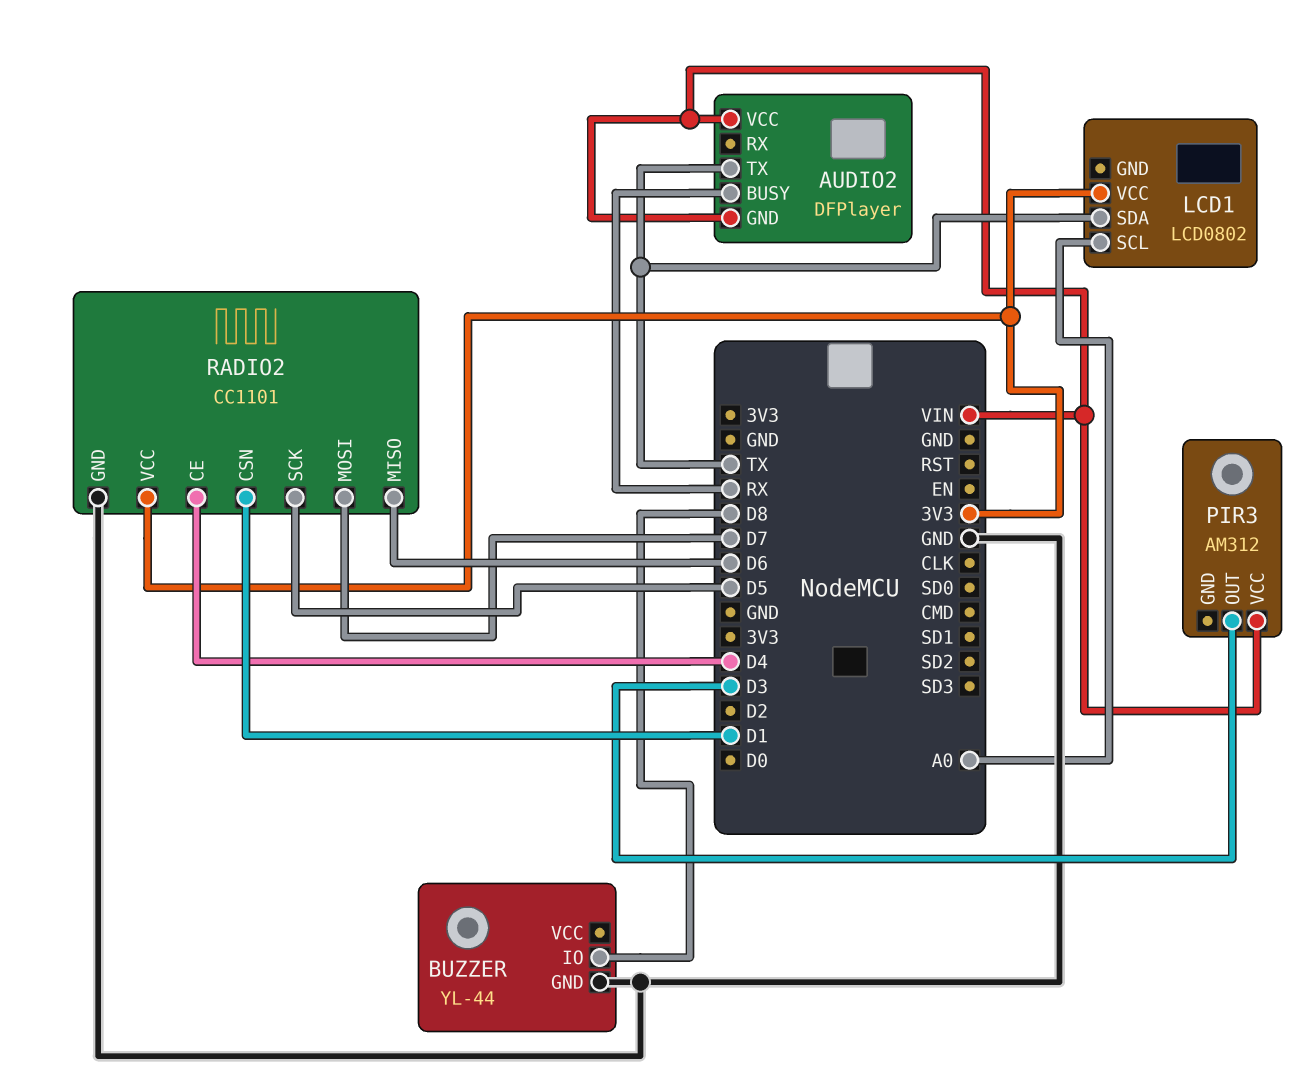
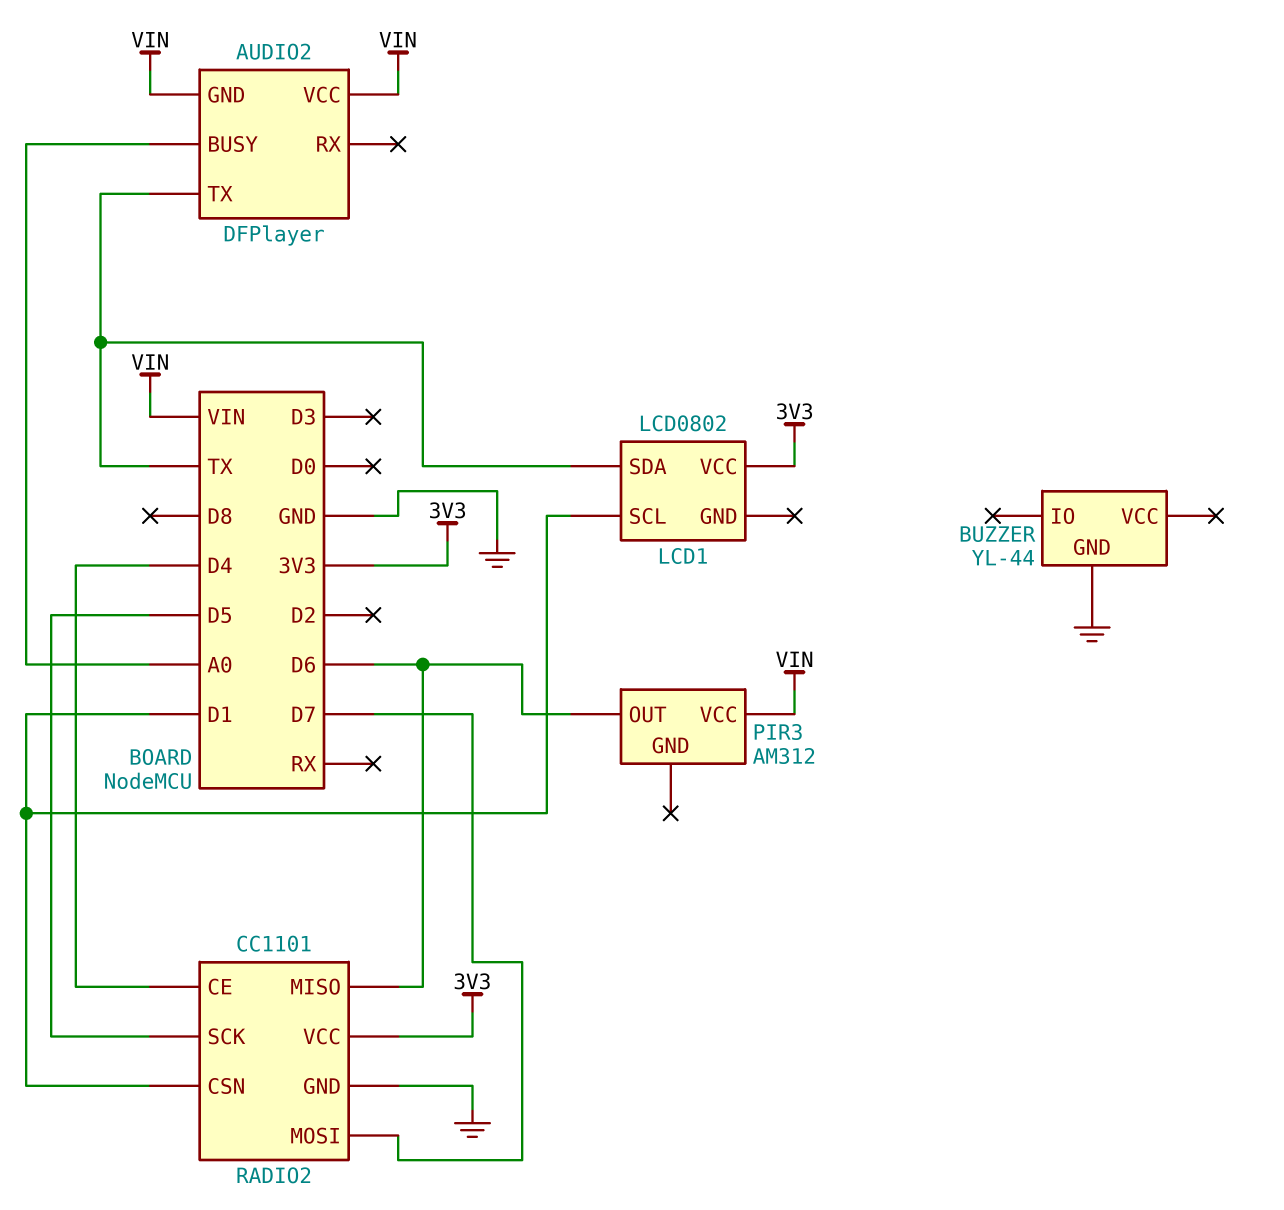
AUDIO2 pin BUSY: RX -> A0
BUZZER pin IO: D8 -> none
LCD1 pin SCL: A0 -> D1
PIR3 pin OUT: D3 -> D6

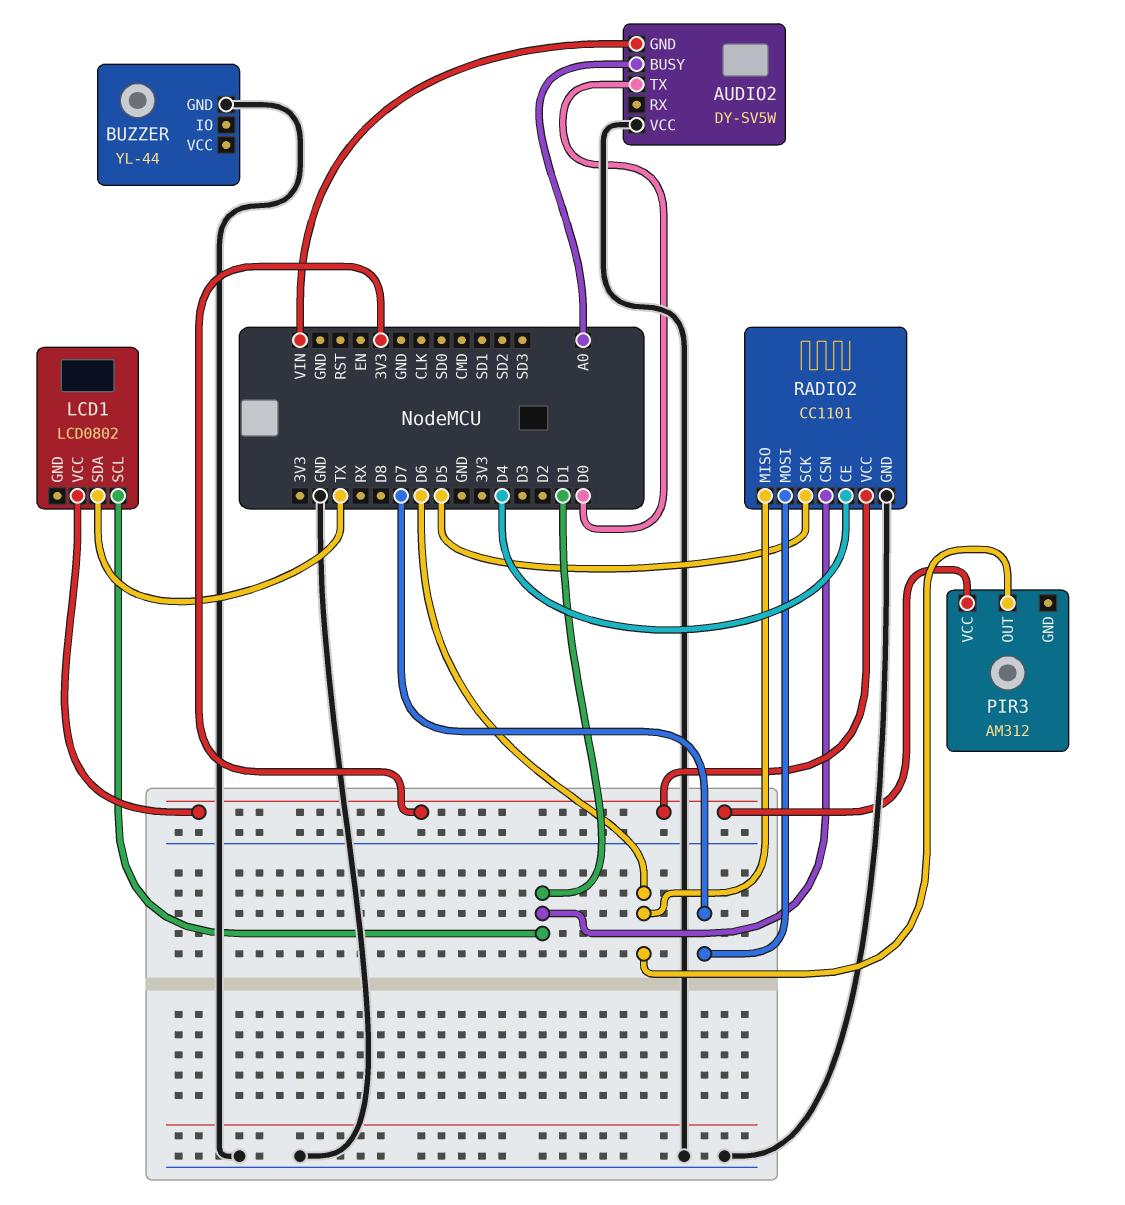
AUDIO2: DFPlayer -> DY-SV5W
AUDIO2 pin TX: TX -> D0
AUDIO2 pin VCC: VIN -> GND
PIR3 pin VCC: VIN -> 3V3

